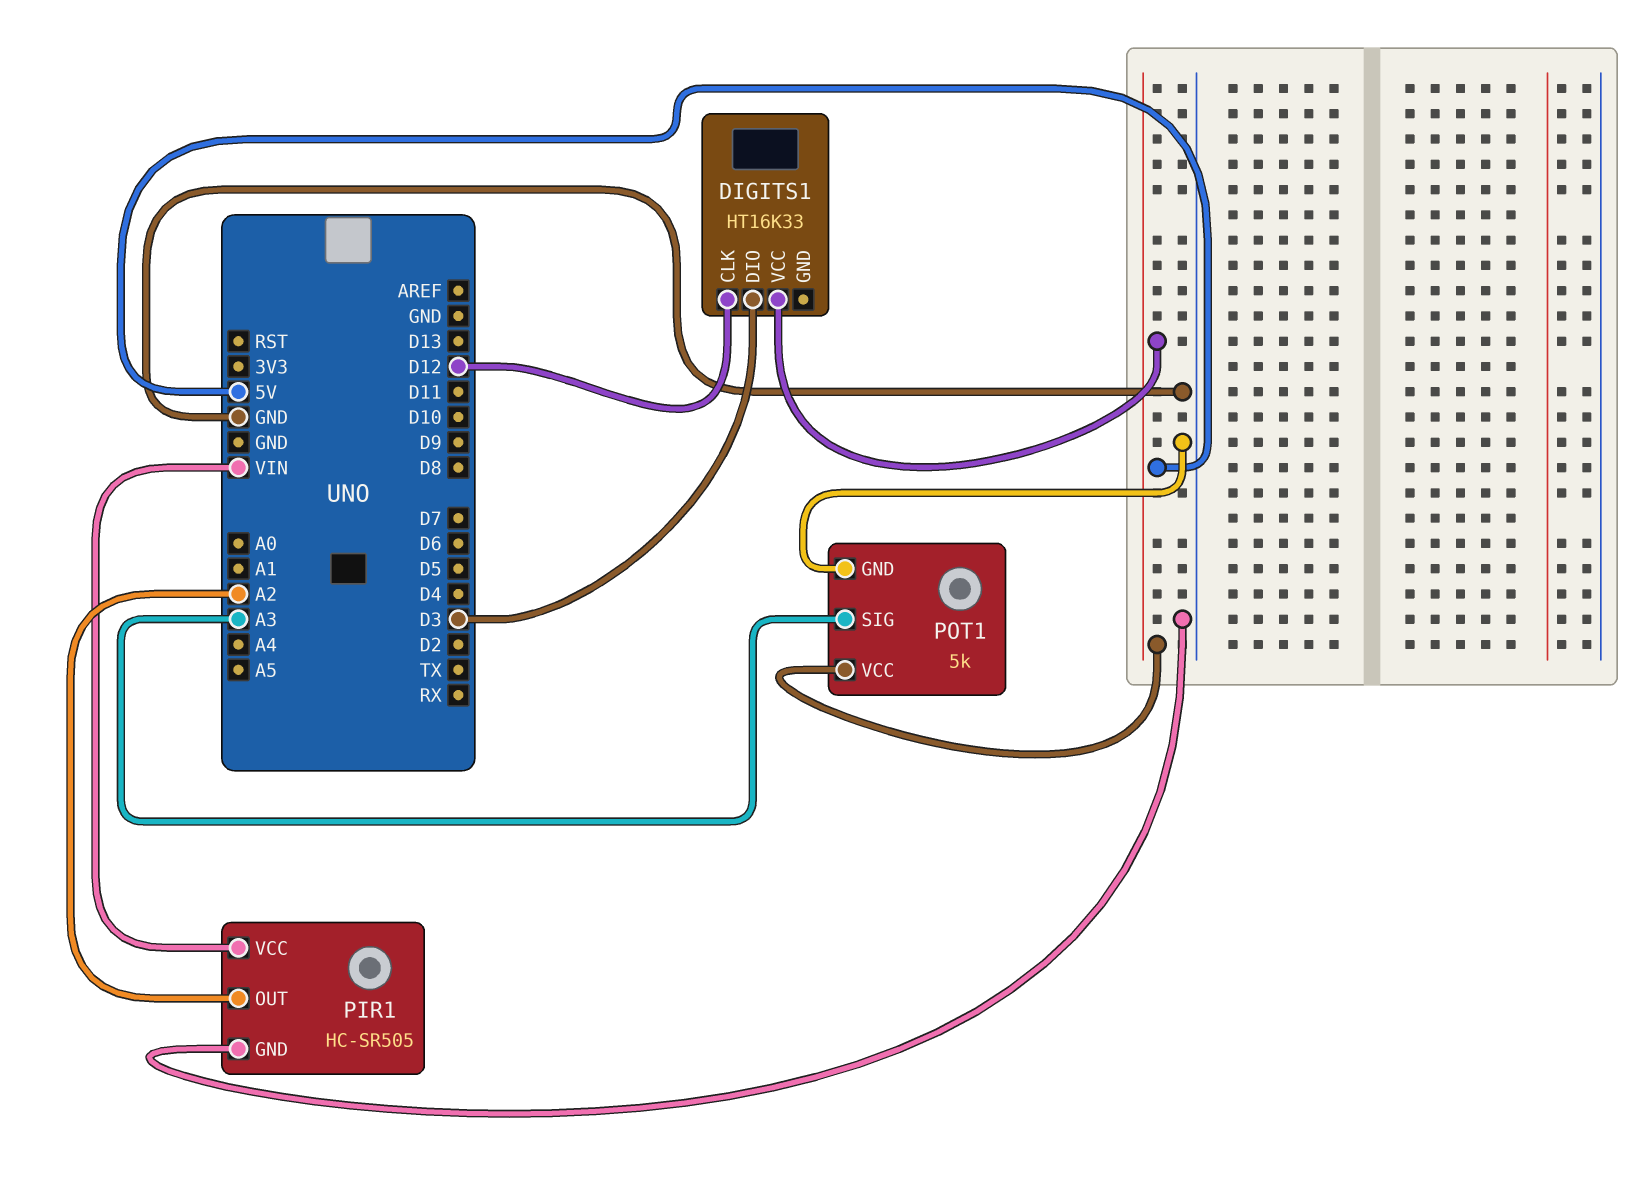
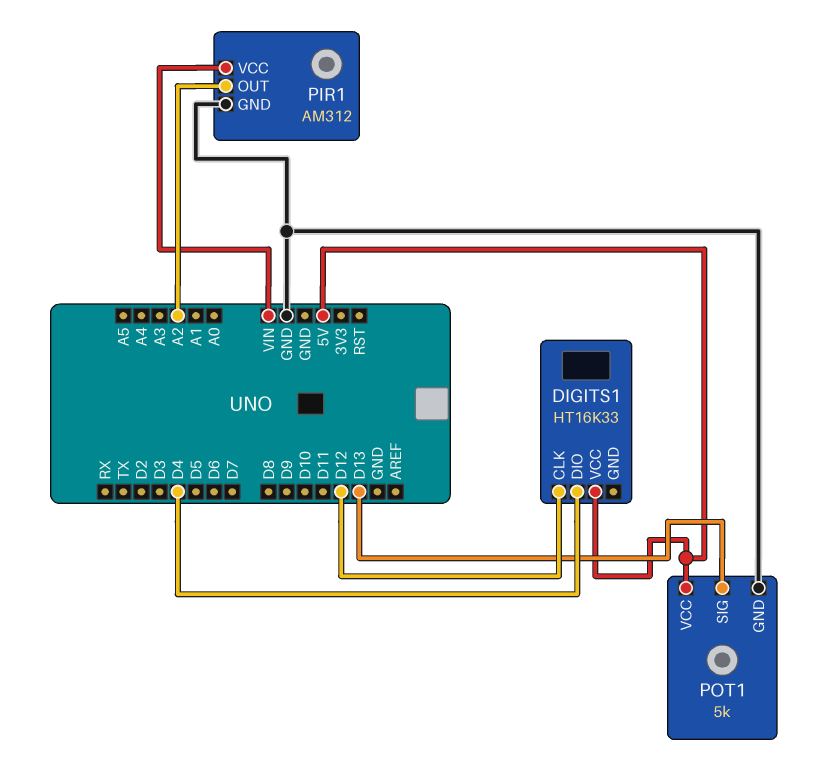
DIGITS1 pin DIO: D3 -> D4
PIR1: HC-SR505 -> AM312
POT1 pin SIG: A3 -> D13

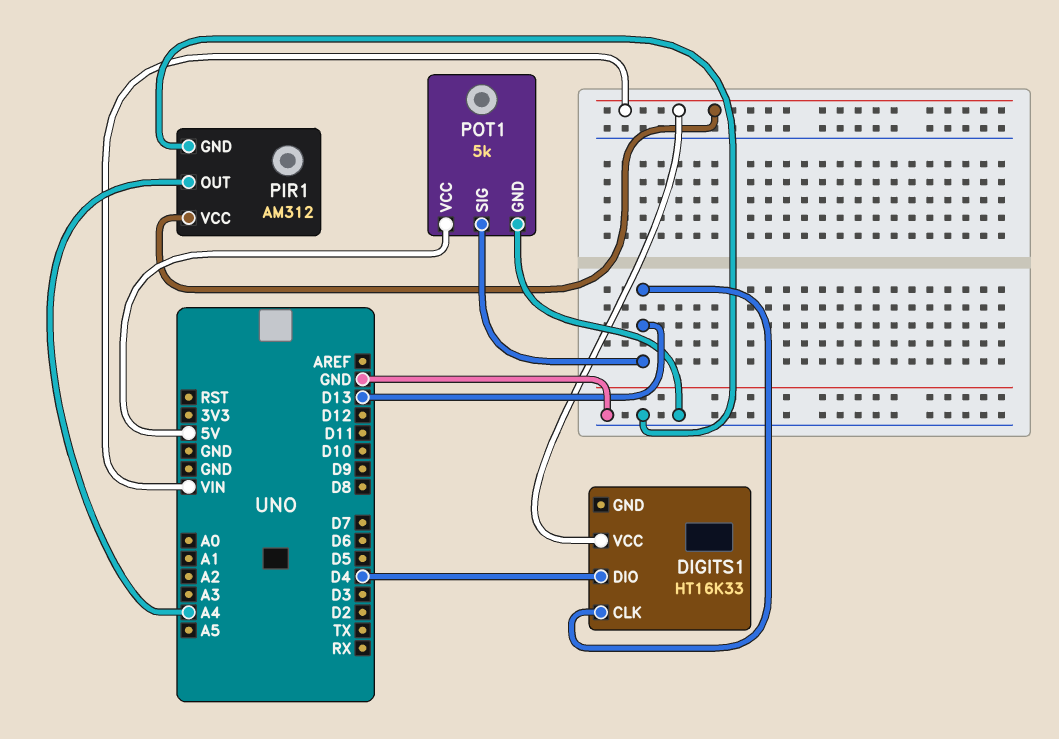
DIGITS1 pin CLK: D12 -> D13
DIGITS1 pin VCC: 5V -> VIN
PIR1 pin OUT: A2 -> A4

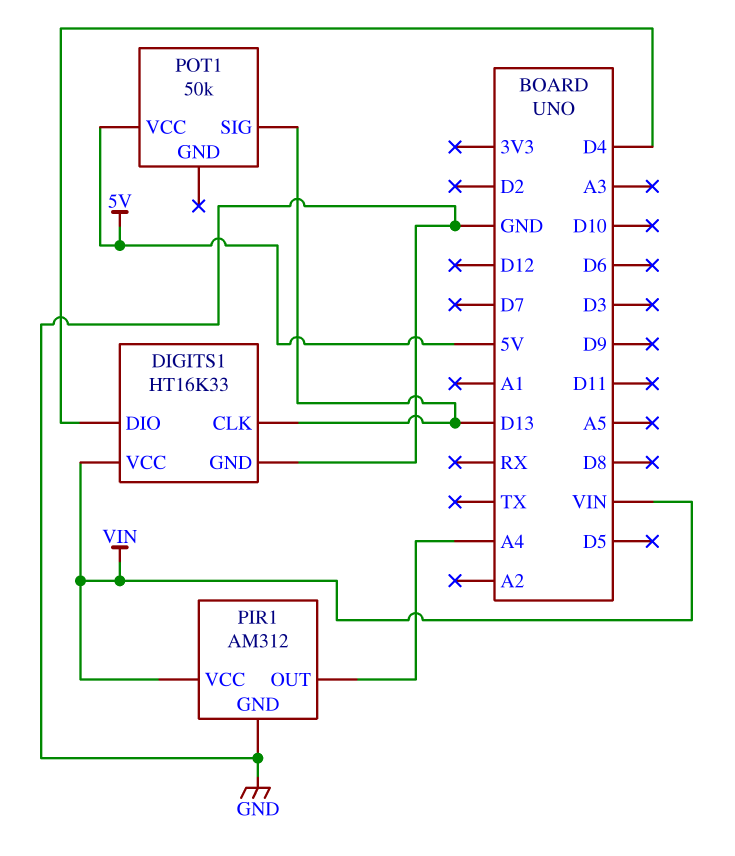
DIGITS1 pin GND: none -> GND
POT1: 5k -> 50k
POT1 pin GND: GND -> none

